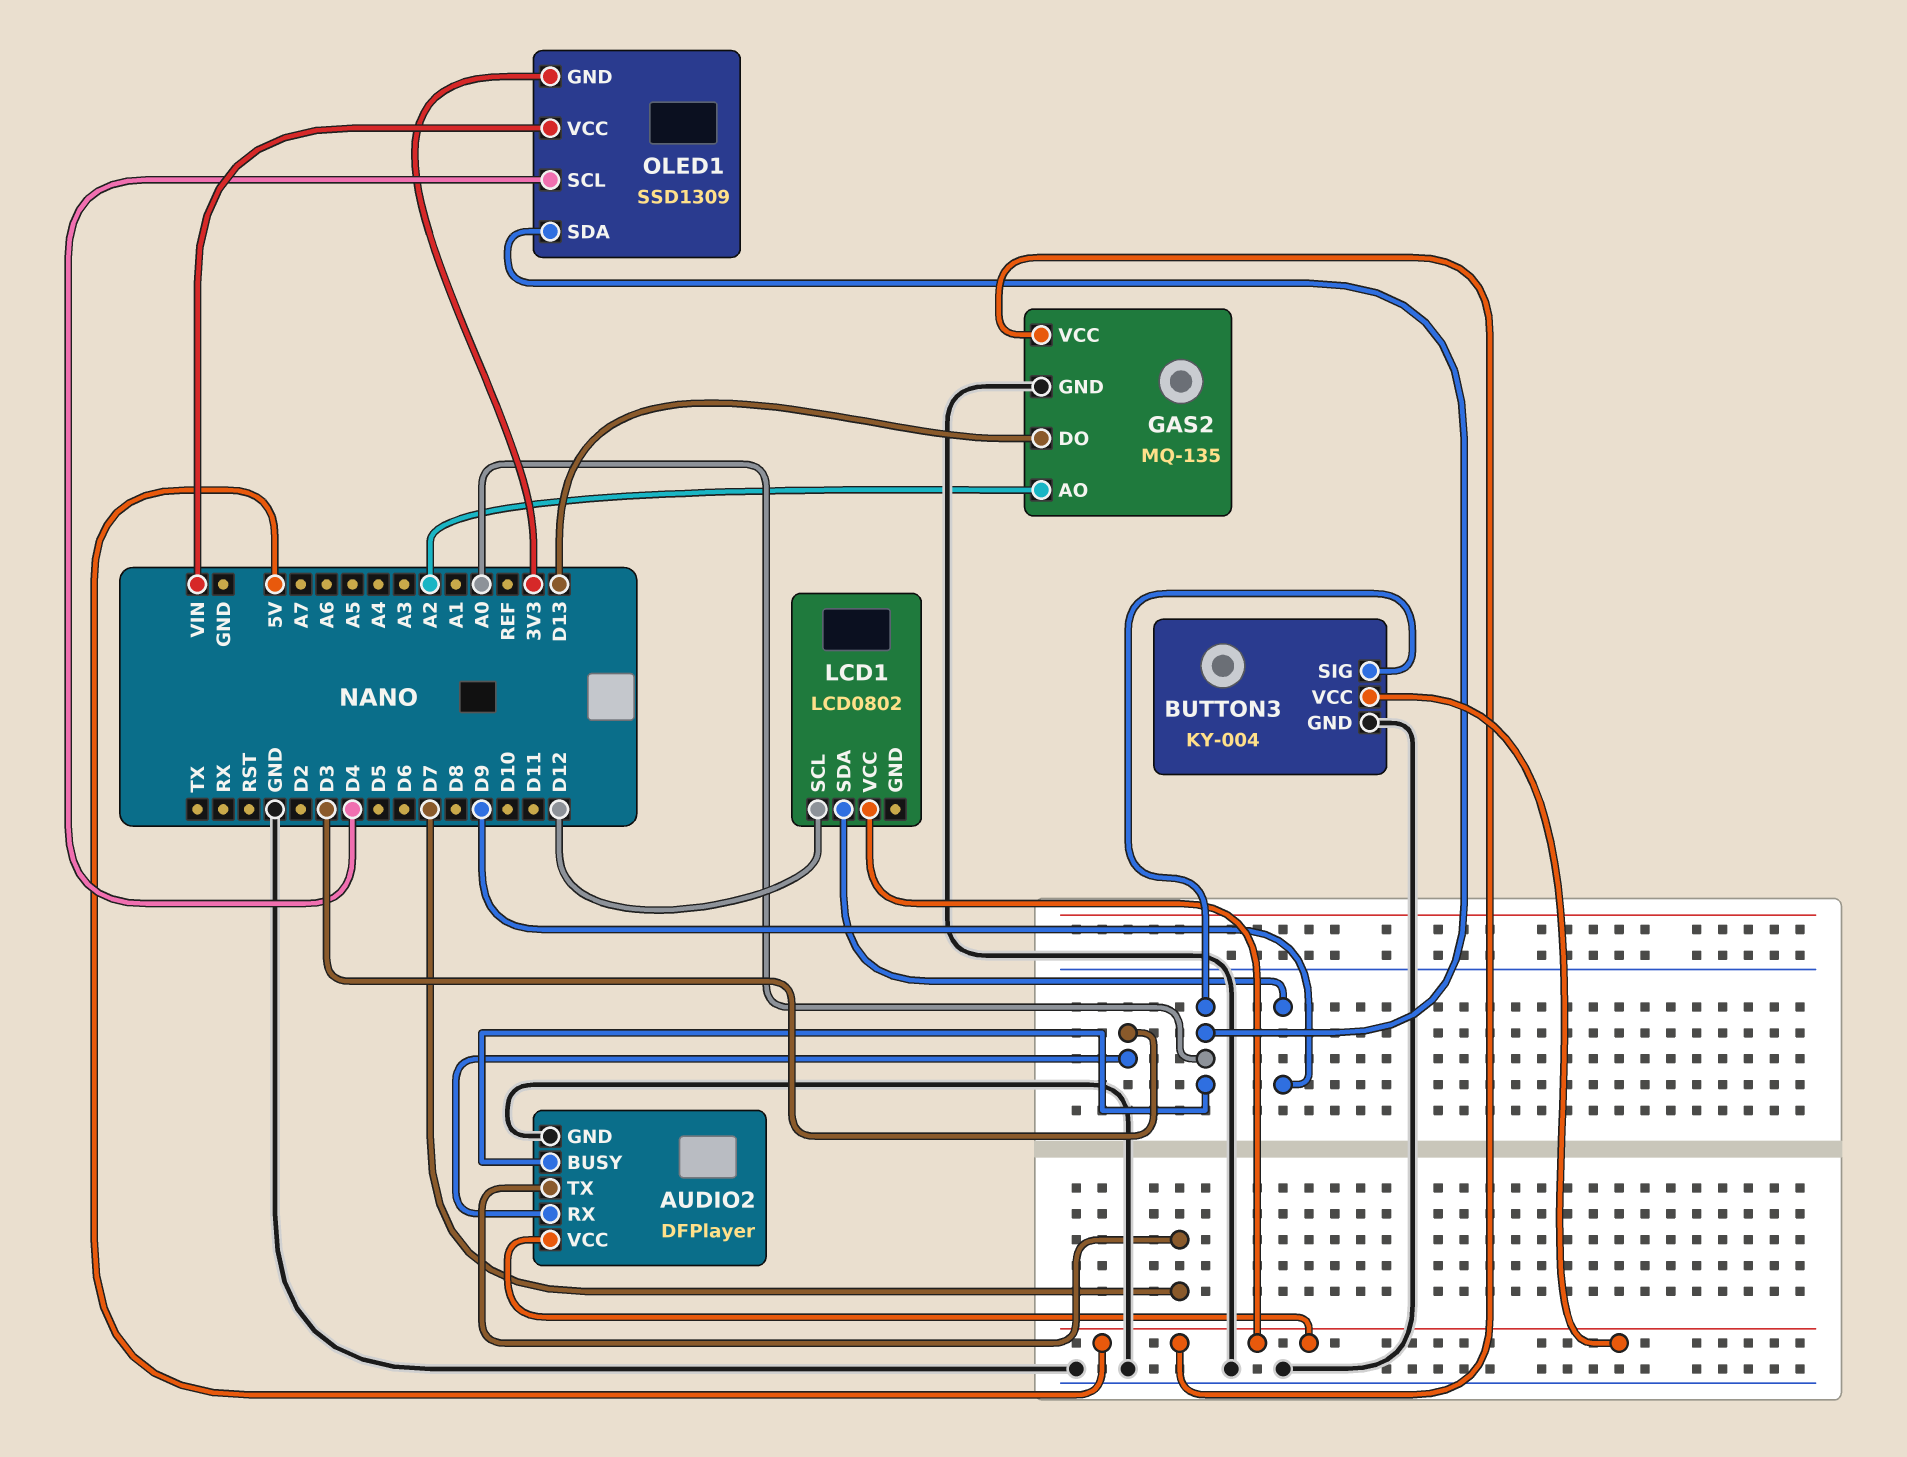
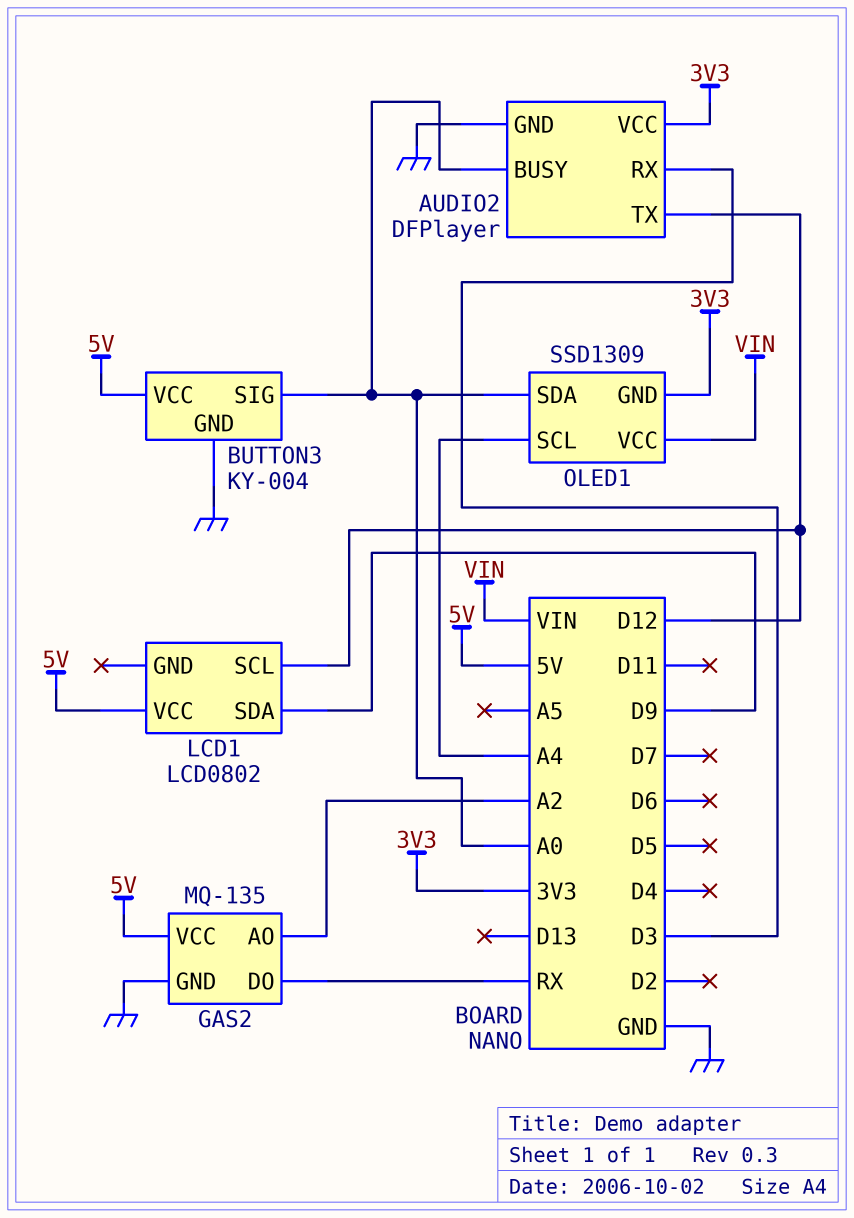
AUDIO2 pin TX: D7 -> D12
AUDIO2 pin VCC: 5V -> 3V3
GAS2 pin DO: D13 -> RX
OLED1 pin SCL: D4 -> A4

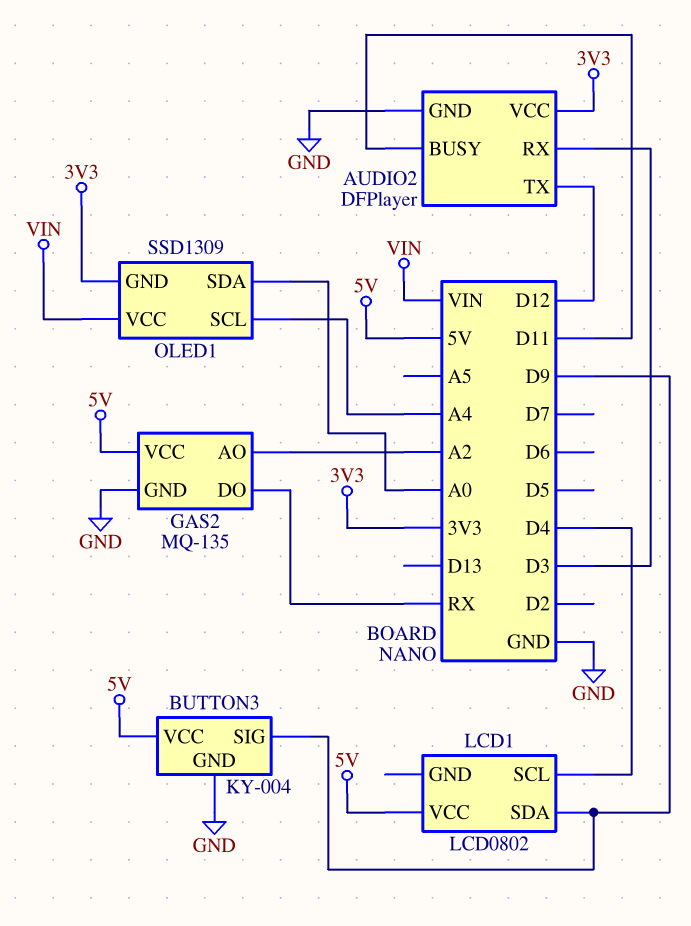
AUDIO2 pin BUSY: A0 -> D11
BUTTON3 pin SIG: A0 -> D9
LCD1 pin SCL: D12 -> D4

